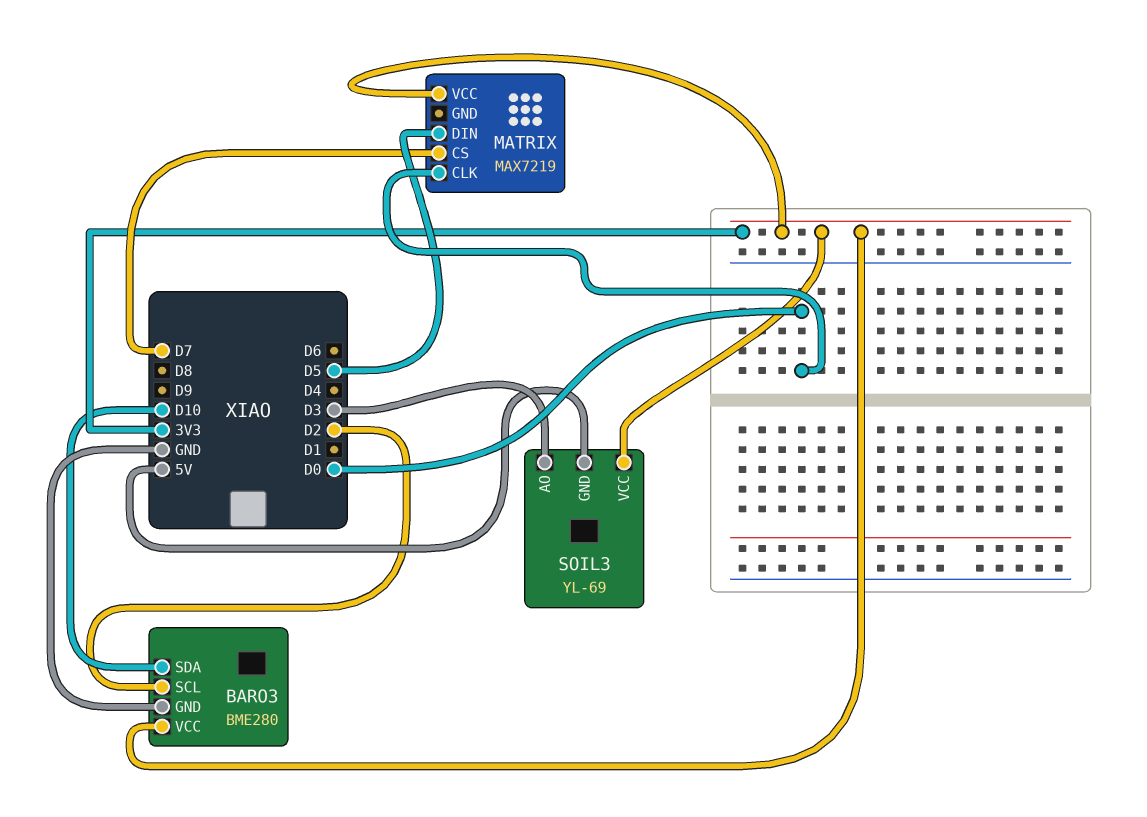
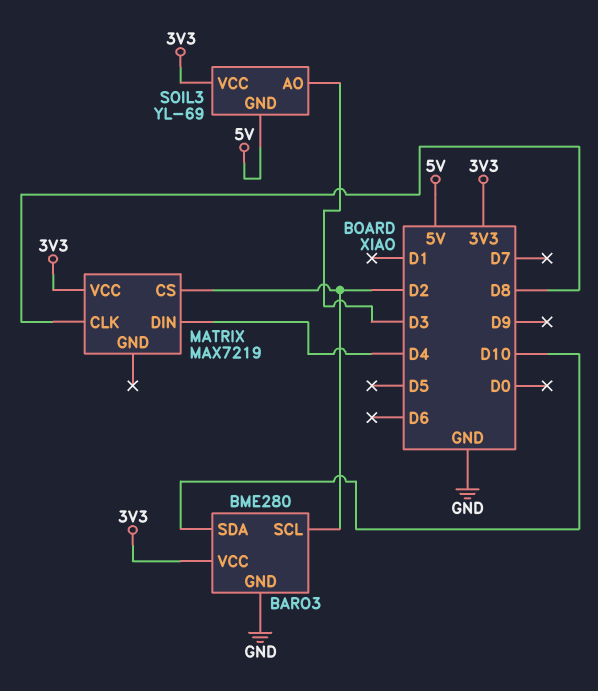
MATRIX pin CLK: D0 -> D8
MATRIX pin CS: D7 -> D2
MATRIX pin DIN: D5 -> D4

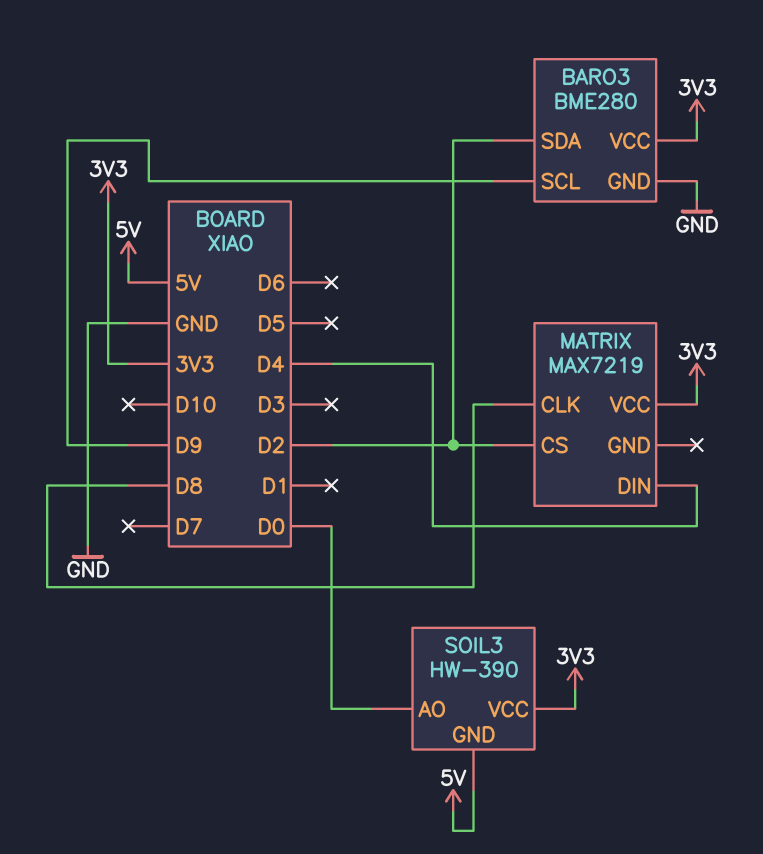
BARO3 pin SCL: D2 -> D9
BARO3 pin SDA: D10 -> D2
SOIL3: YL-69 -> HW-390
SOIL3 pin AO: D3 -> D0

